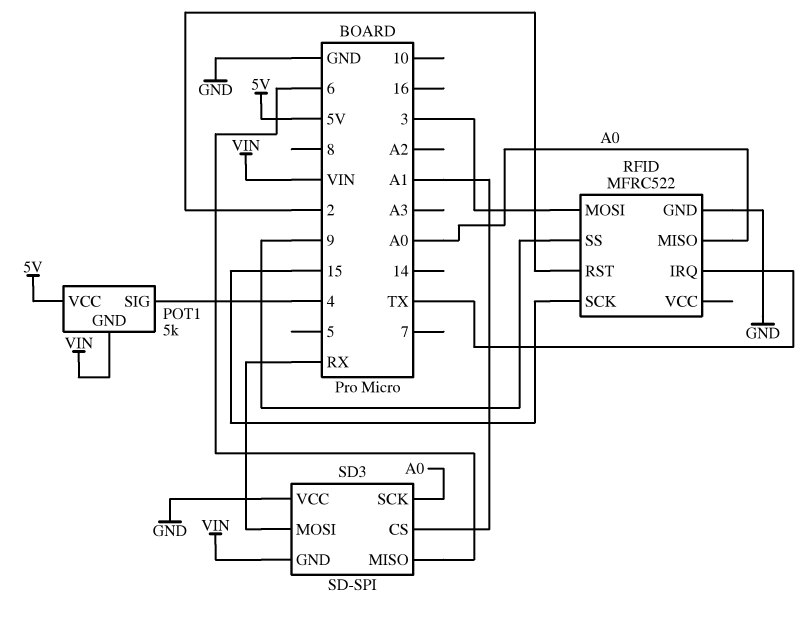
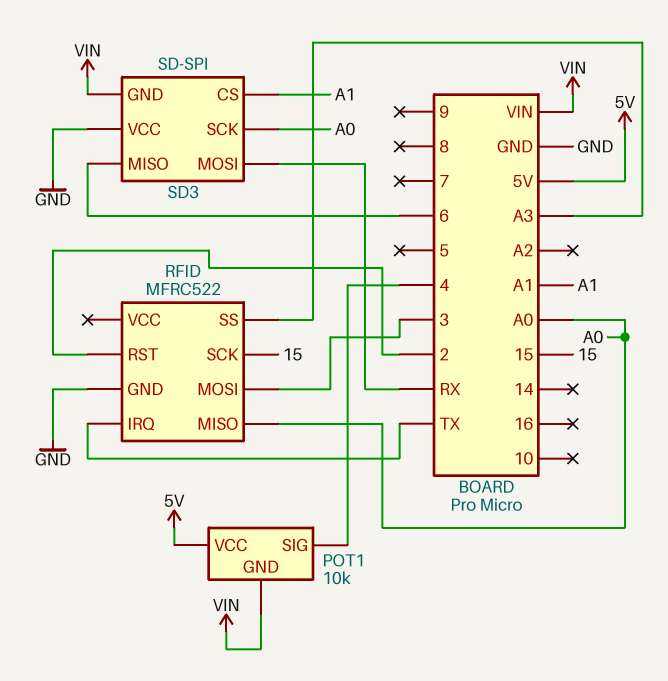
POT1: 5k -> 10k
RFID pin SS: 9 -> A3

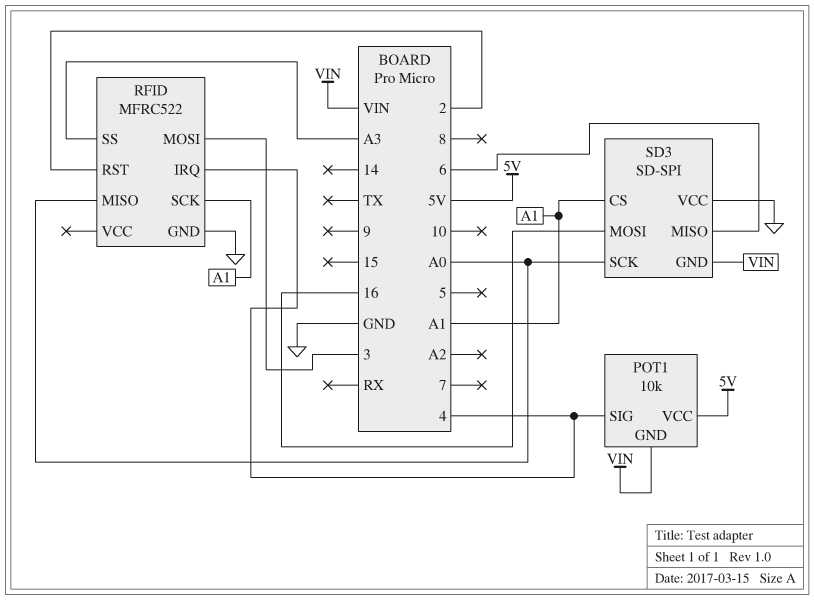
RFID pin IRQ: TX -> 4
RFID pin SCK: 15 -> A1
SD3 pin MOSI: RX -> 16

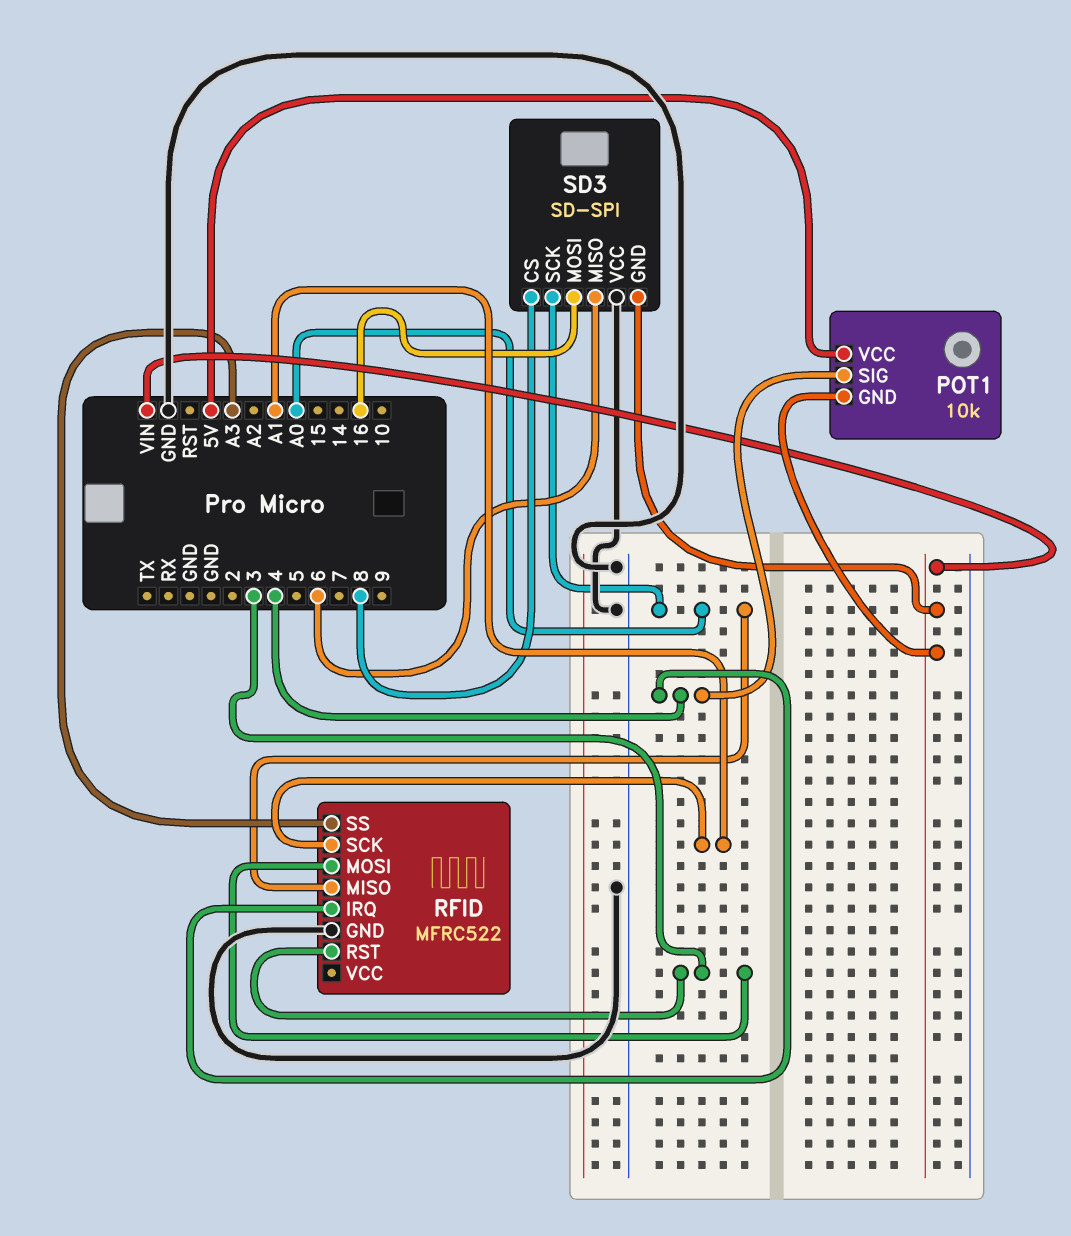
RFID pin RST: 2 -> 3
SD3 pin CS: A1 -> 8

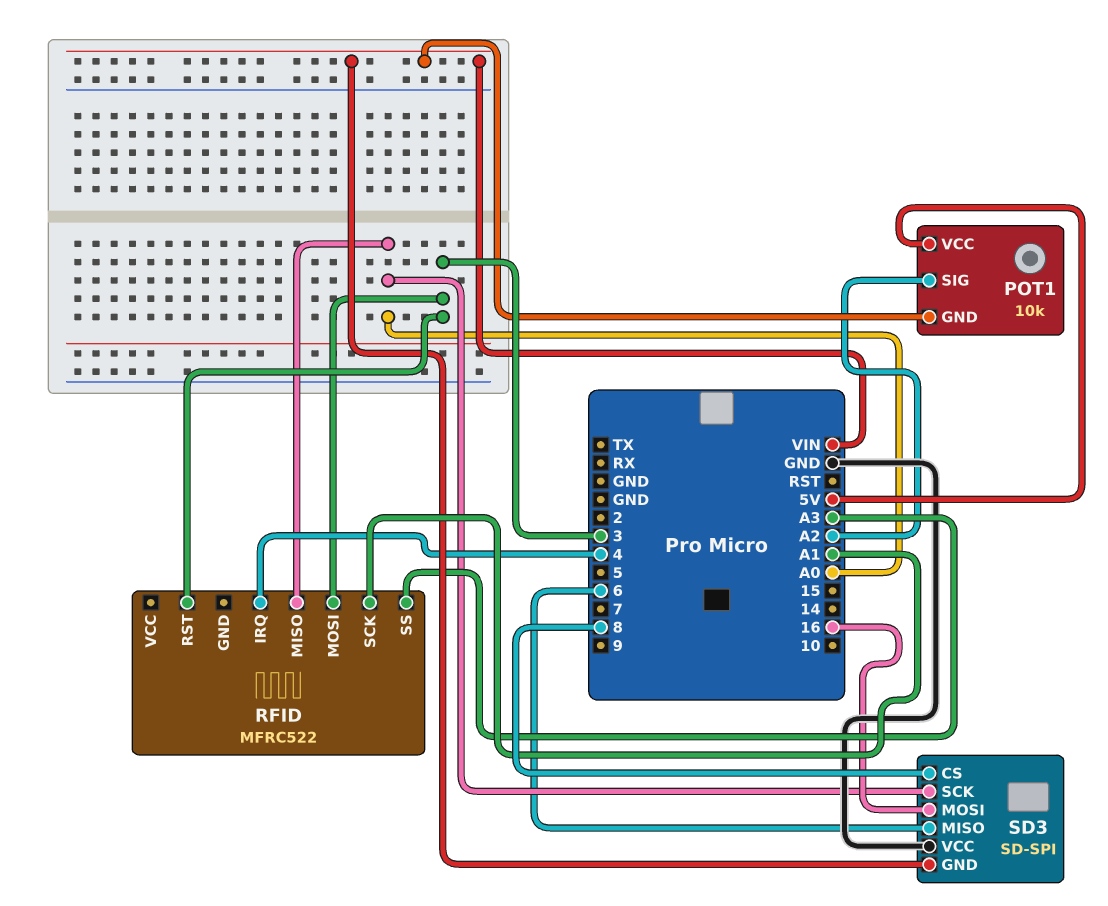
POT1 pin SIG: 4 -> A2
RFID pin GND: GND -> none

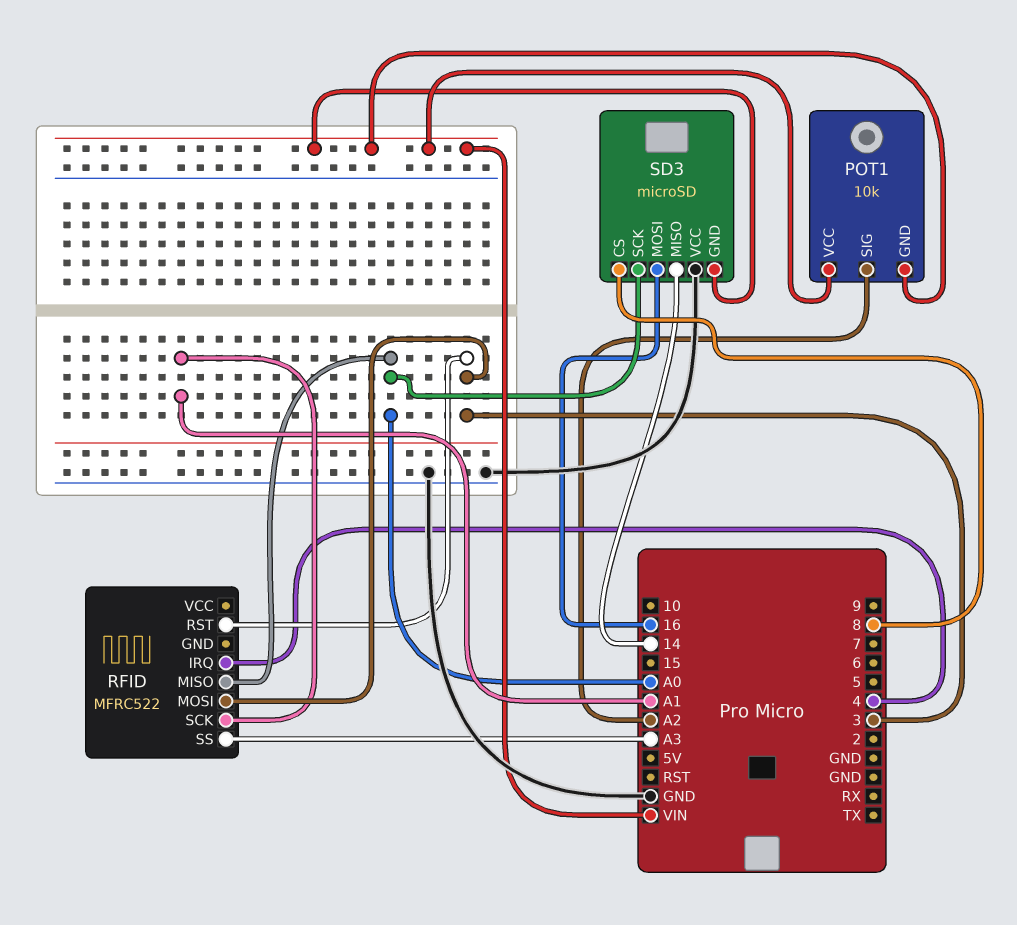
POT1 pin VCC: 5V -> VIN
SD3: SD-SPI -> microSD
SD3 pin MISO: 6 -> 14

